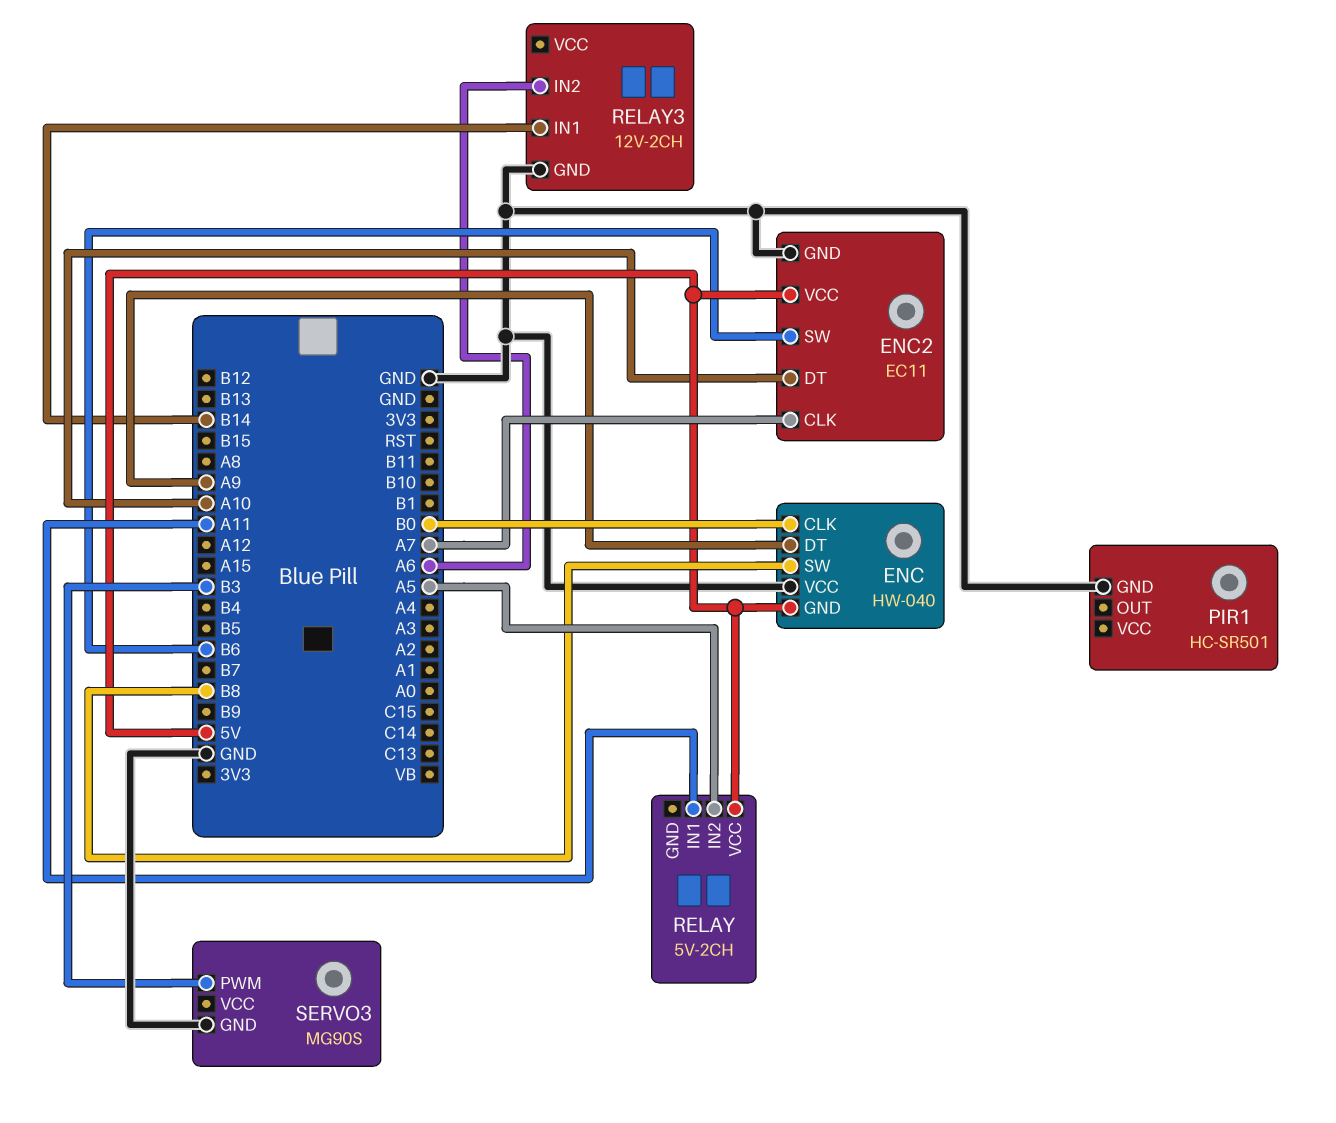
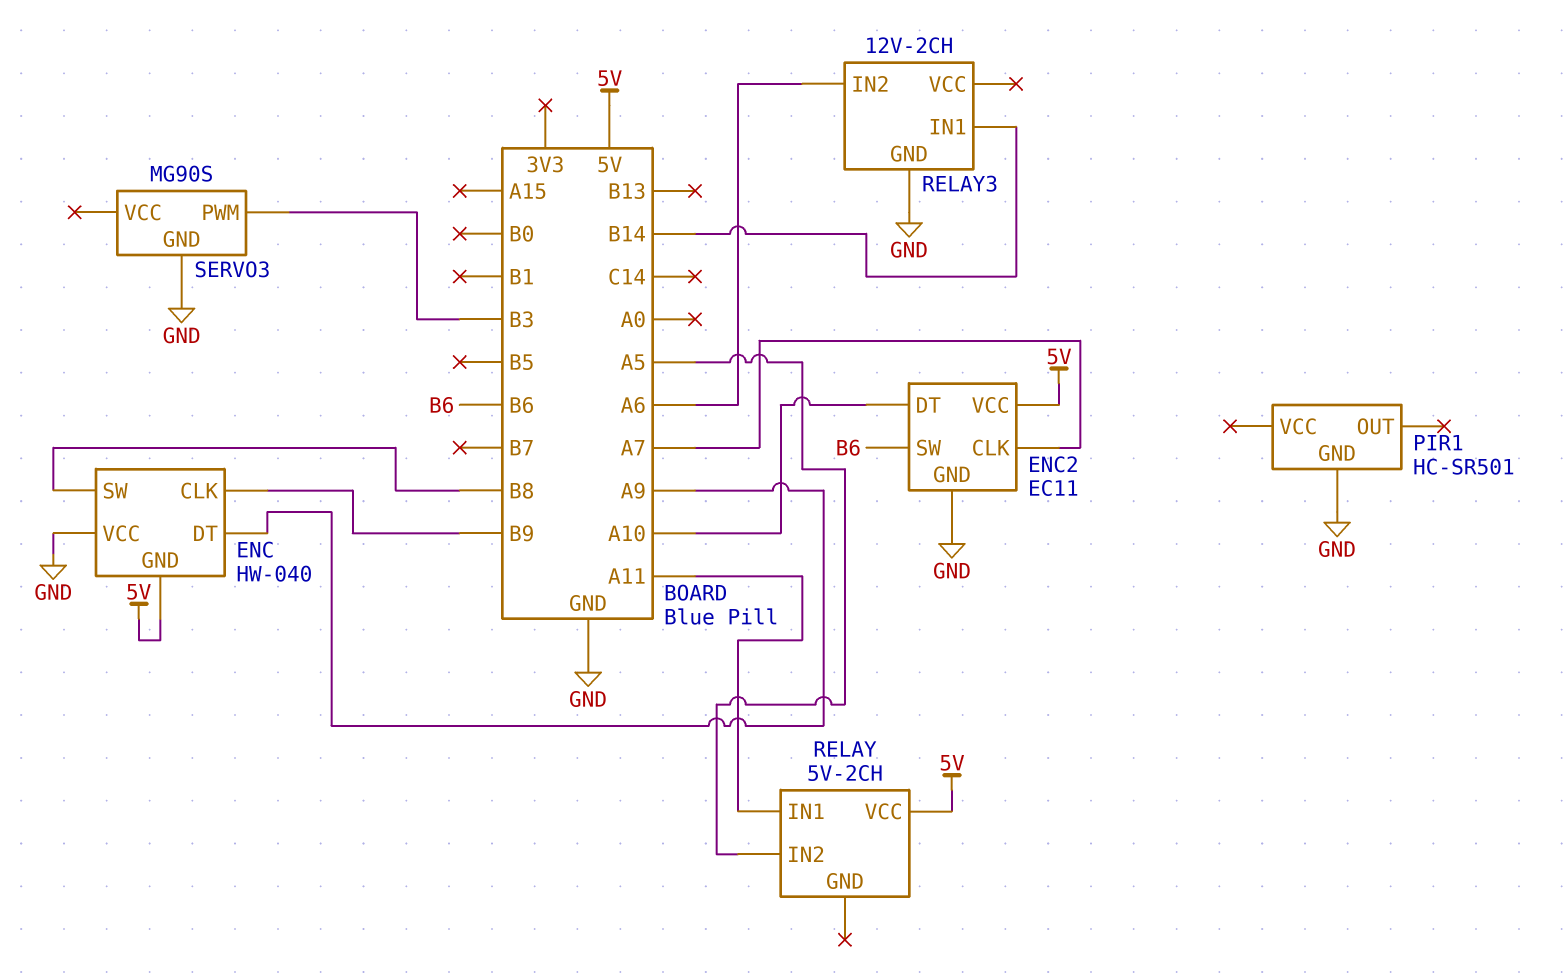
ENC pin CLK: B0 -> B9

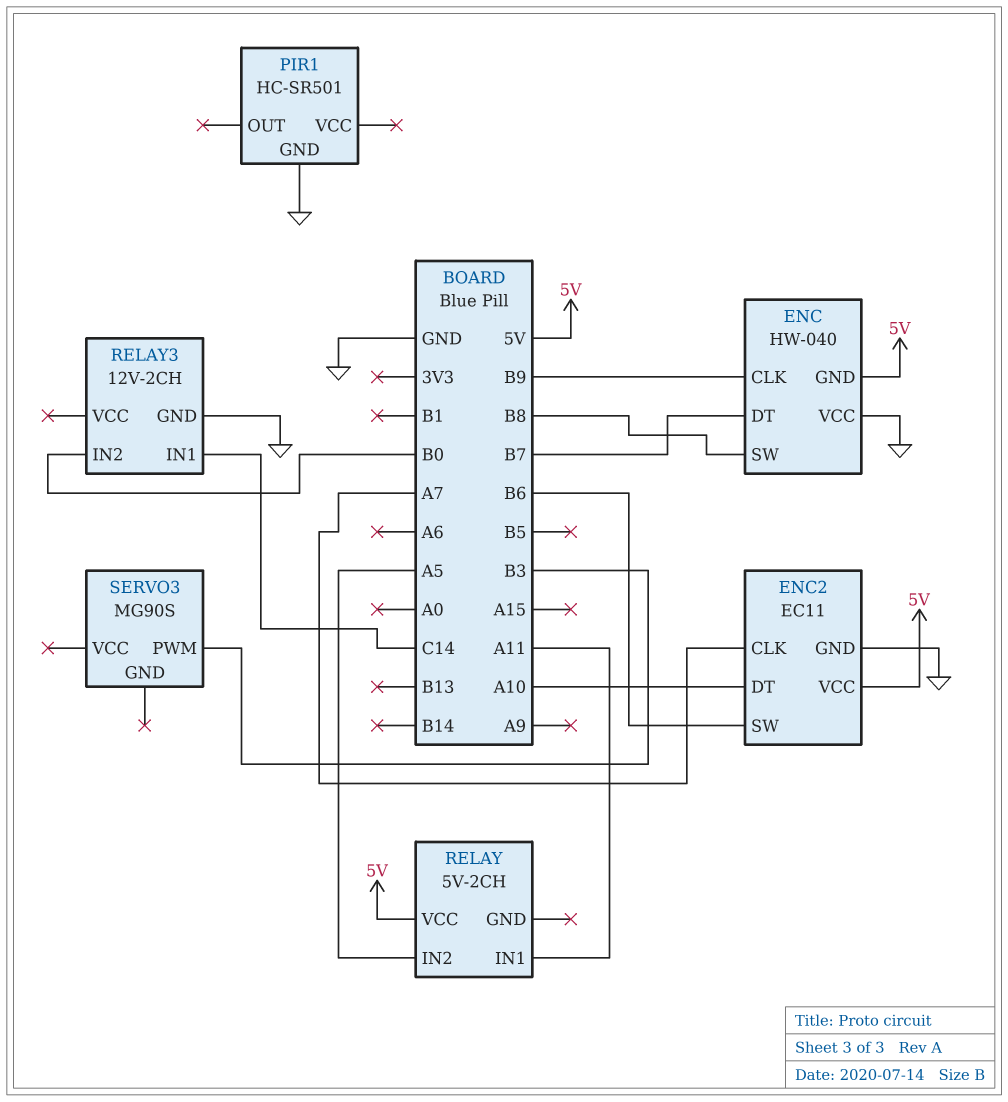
ENC pin DT: A9 -> B7
RELAY3 pin IN1: B14 -> C14
RELAY3 pin IN2: A6 -> B0
SERVO3 pin GND: GND -> none

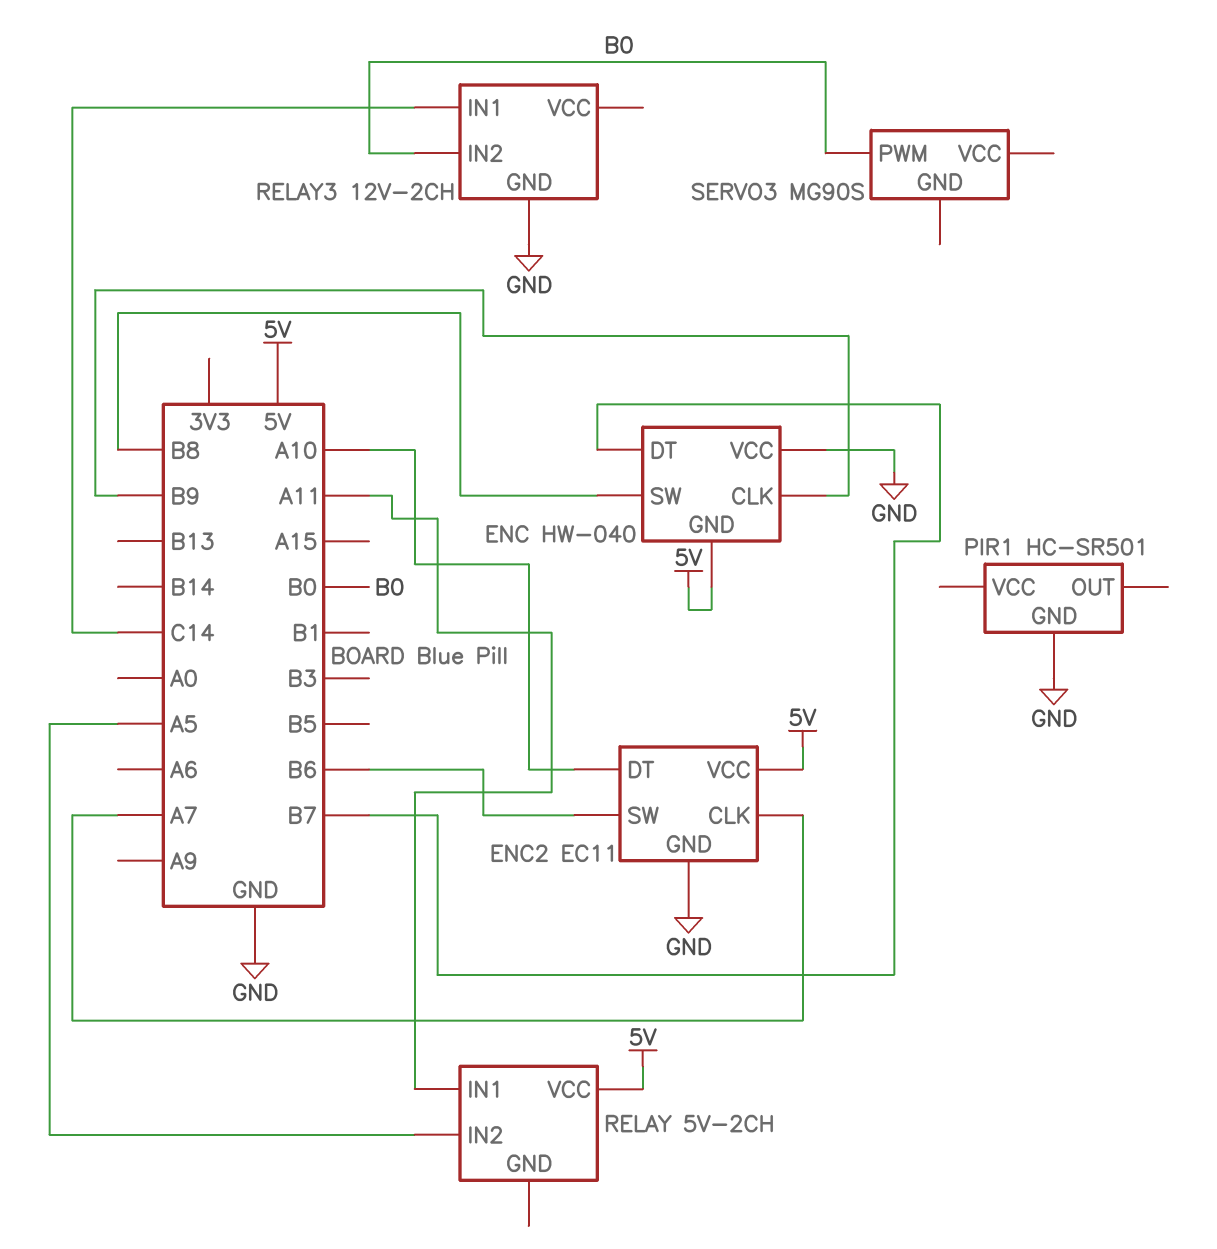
SERVO3 pin PWM: B3 -> B0

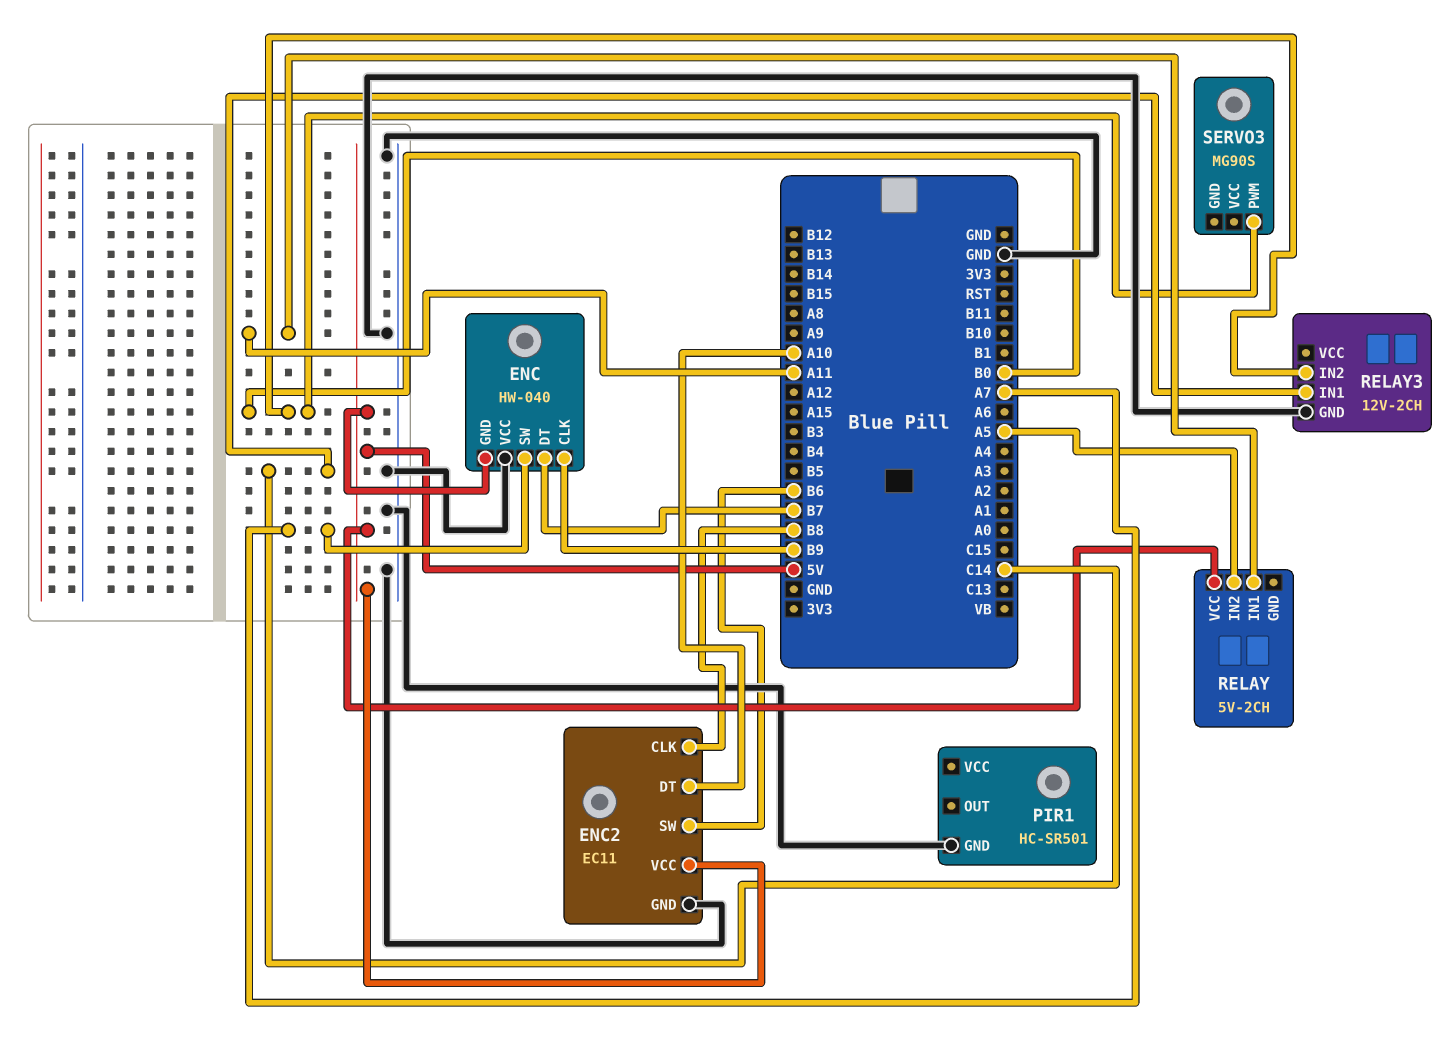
ENC pin SW: B8 -> A7
ENC2 pin CLK: A7 -> B8

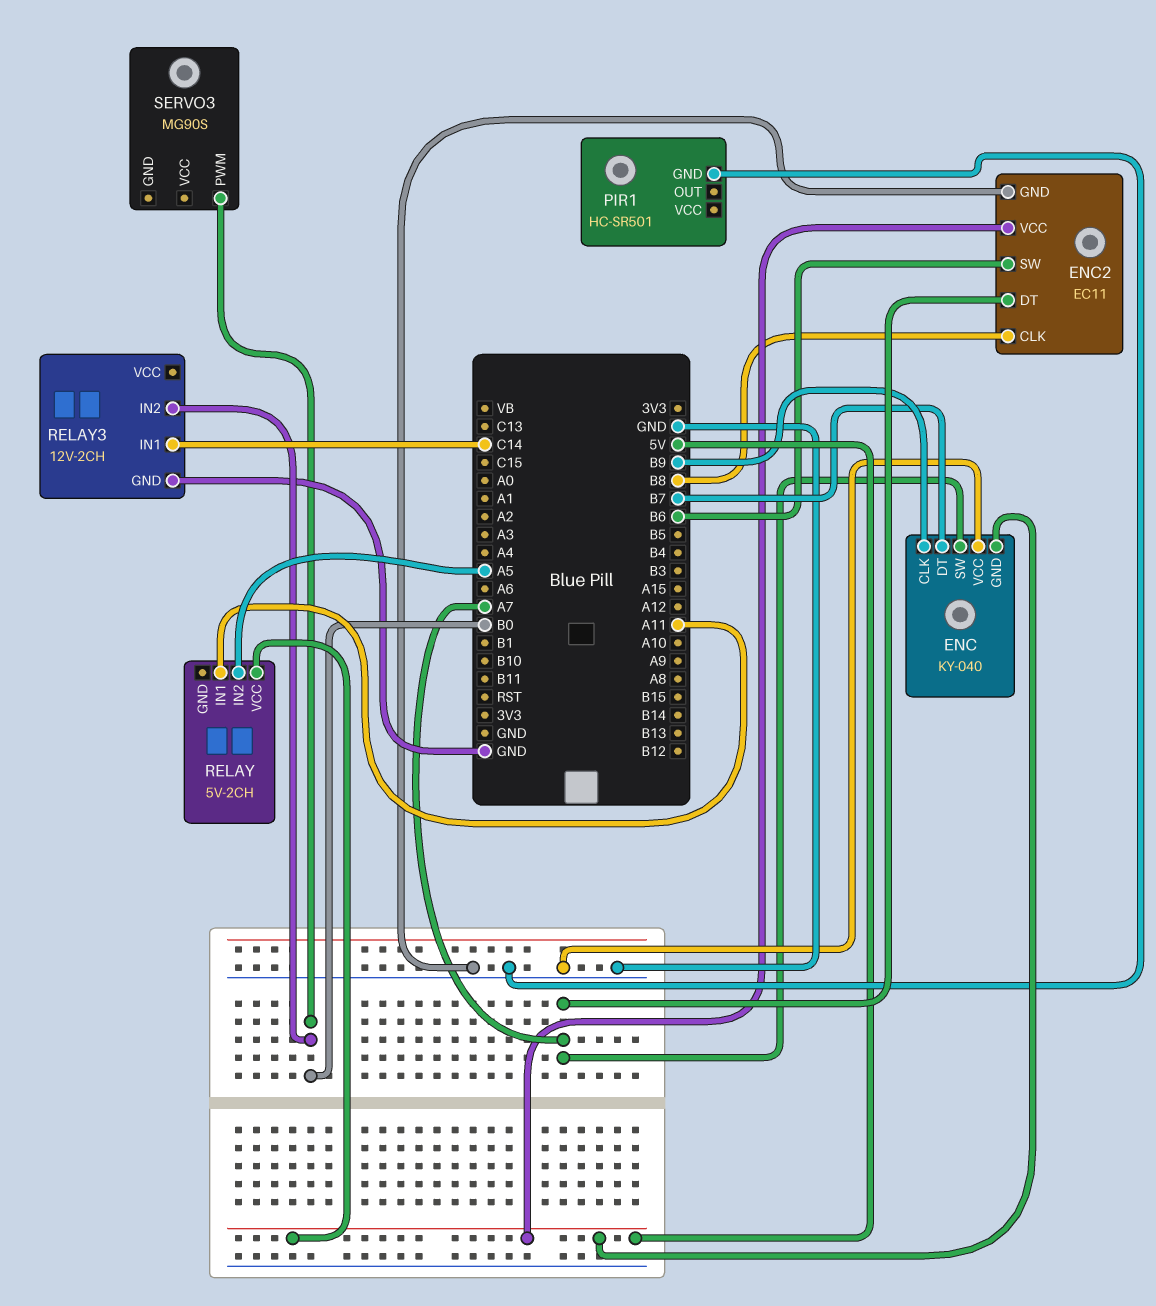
ENC: HW-040 -> KY-040
ENC2 pin DT: A10 -> A7

